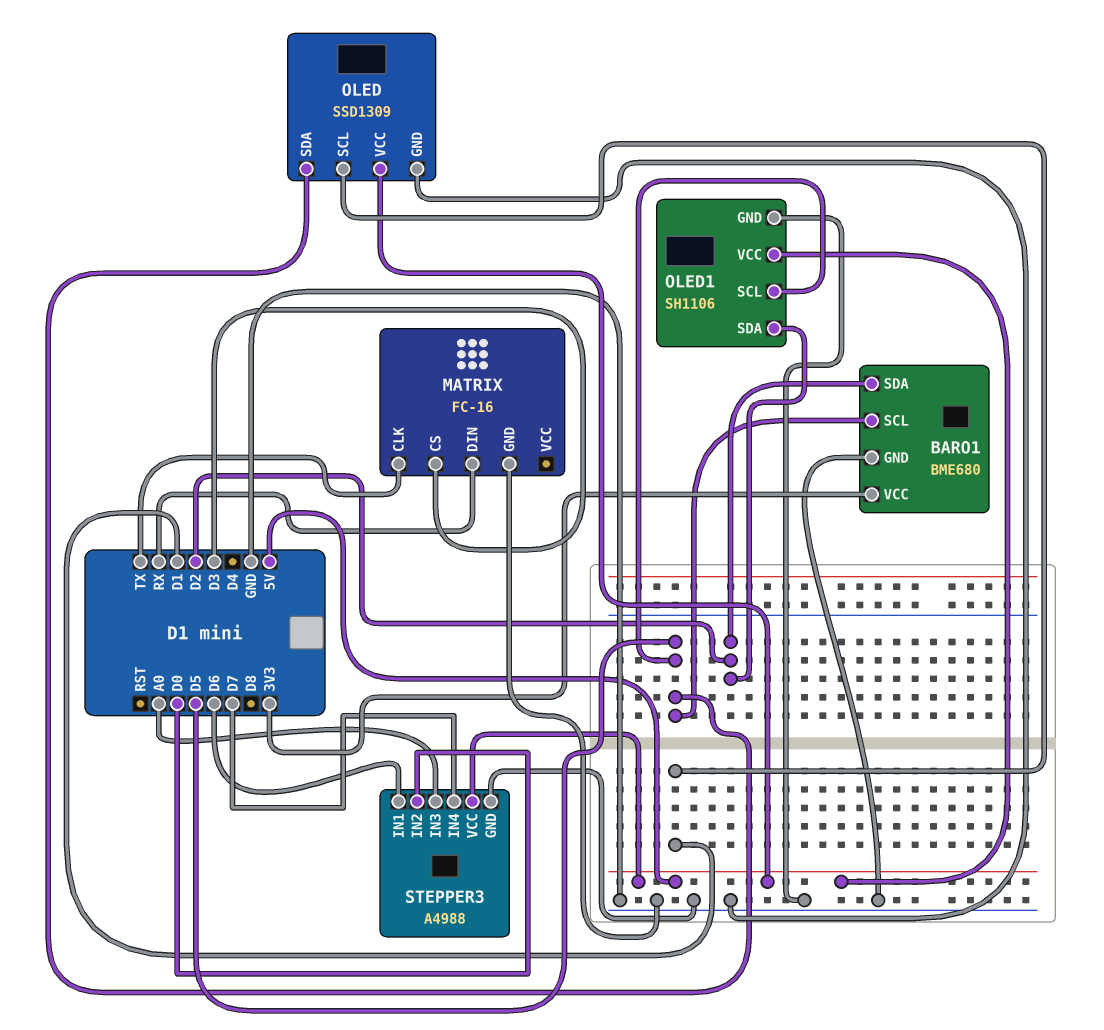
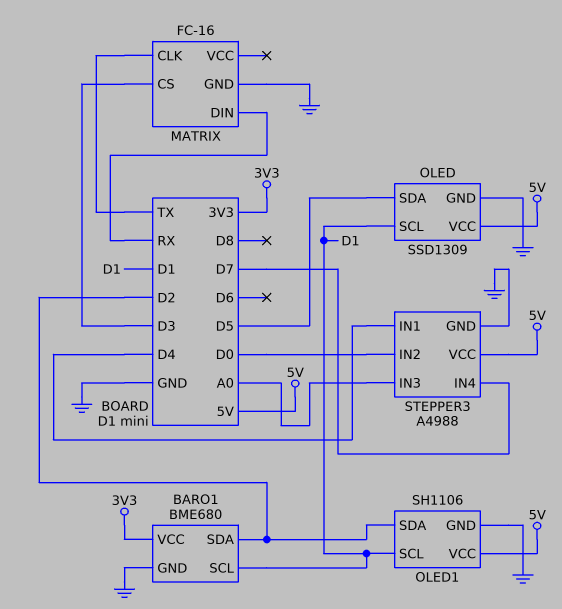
BARO1 pin SCL: D5 -> D1
OLED1 pin SCL: D5 -> D1
STEPPER3 pin IN1: D6 -> D4

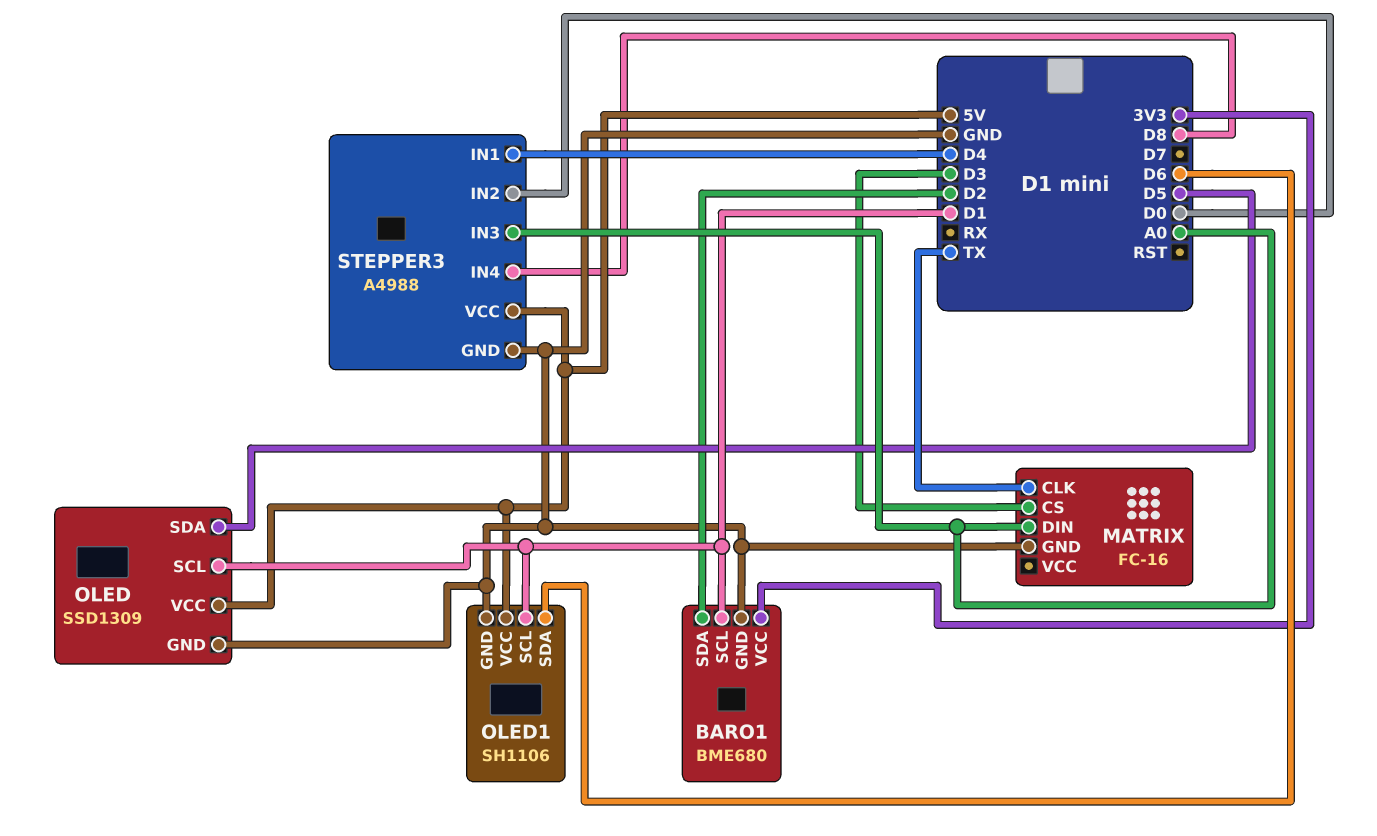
MATRIX pin DIN: RX -> A0
OLED1 pin SDA: D2 -> D6
STEPPER3 pin IN4: D7 -> D8

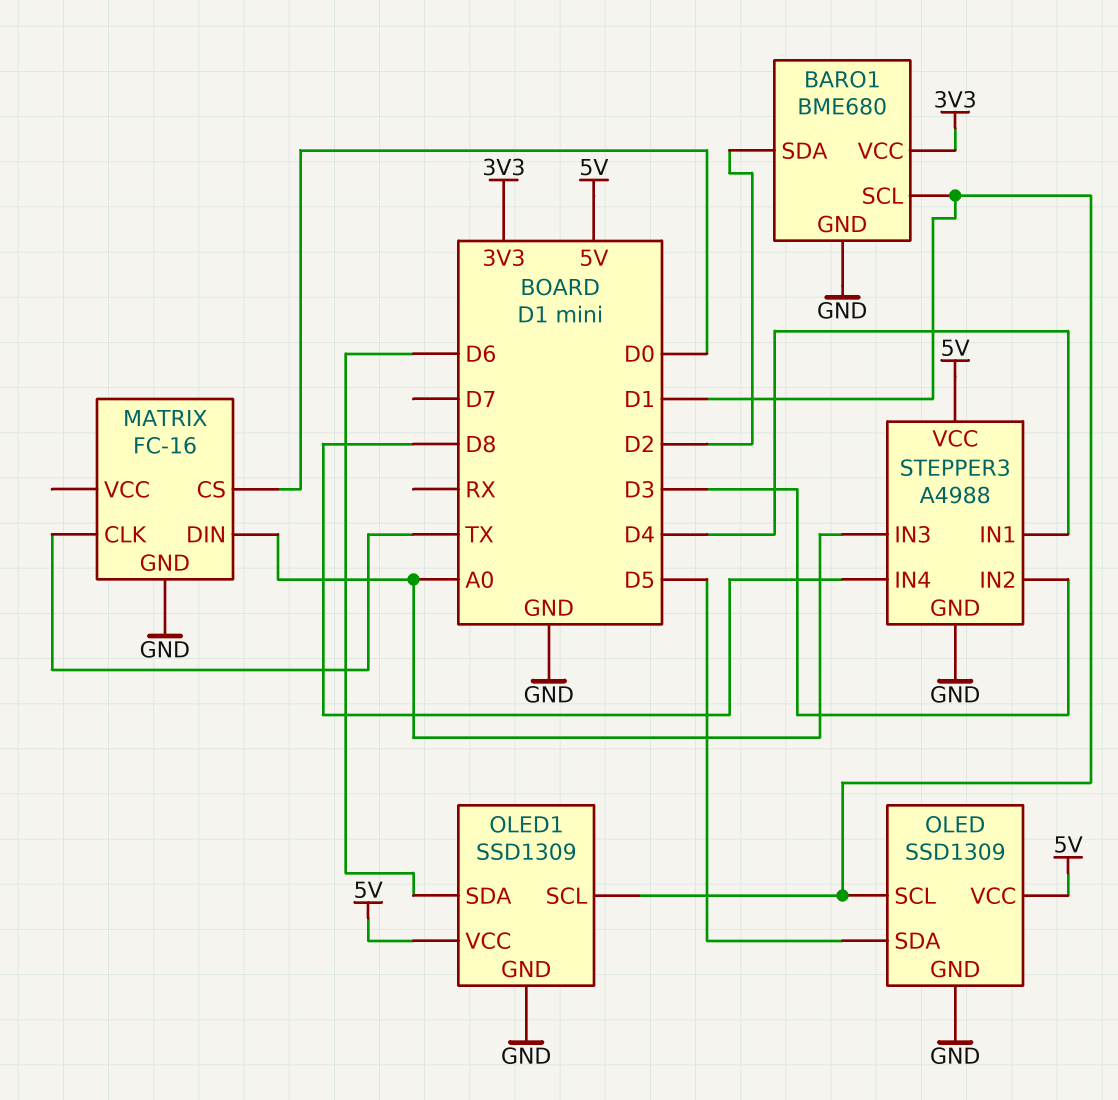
MATRIX pin CS: D3 -> D0
OLED1: SH1106 -> SSD1309
STEPPER3 pin IN2: D0 -> D3

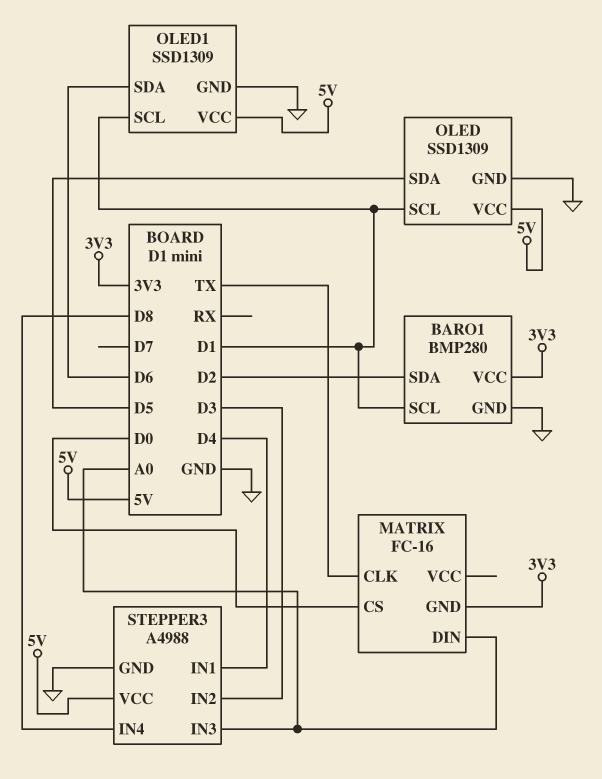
BARO1: BME680 -> BMP280
MATRIX pin GND: GND -> 3V3

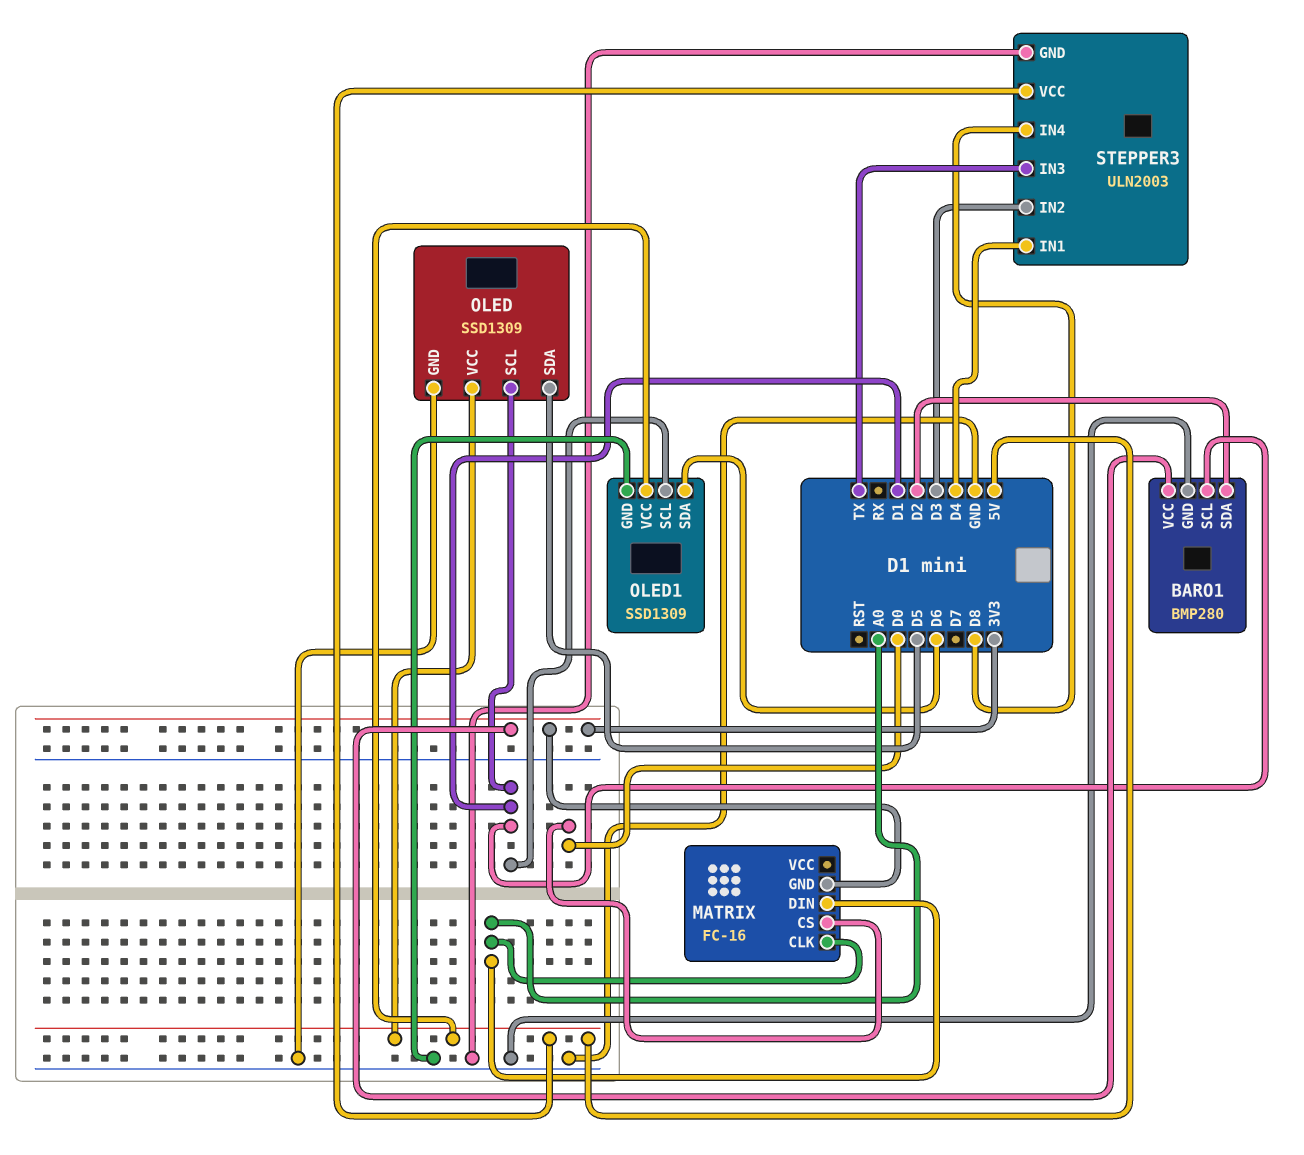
MATRIX pin CLK: TX -> A0
STEPPER3: A4988 -> ULN2003
STEPPER3 pin IN3: A0 -> TX

